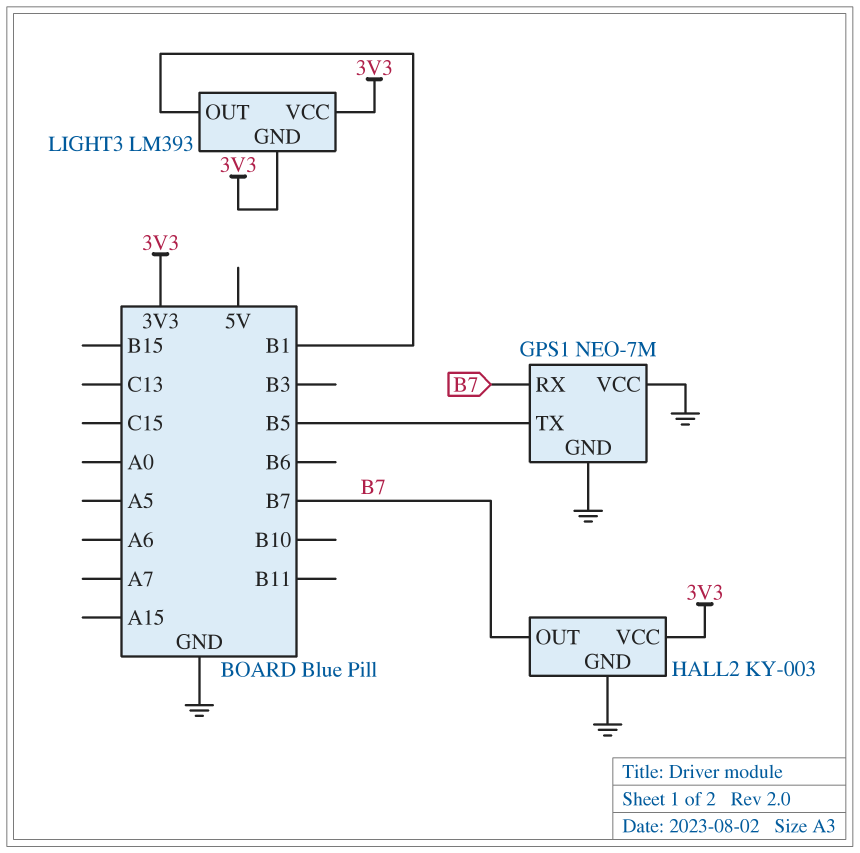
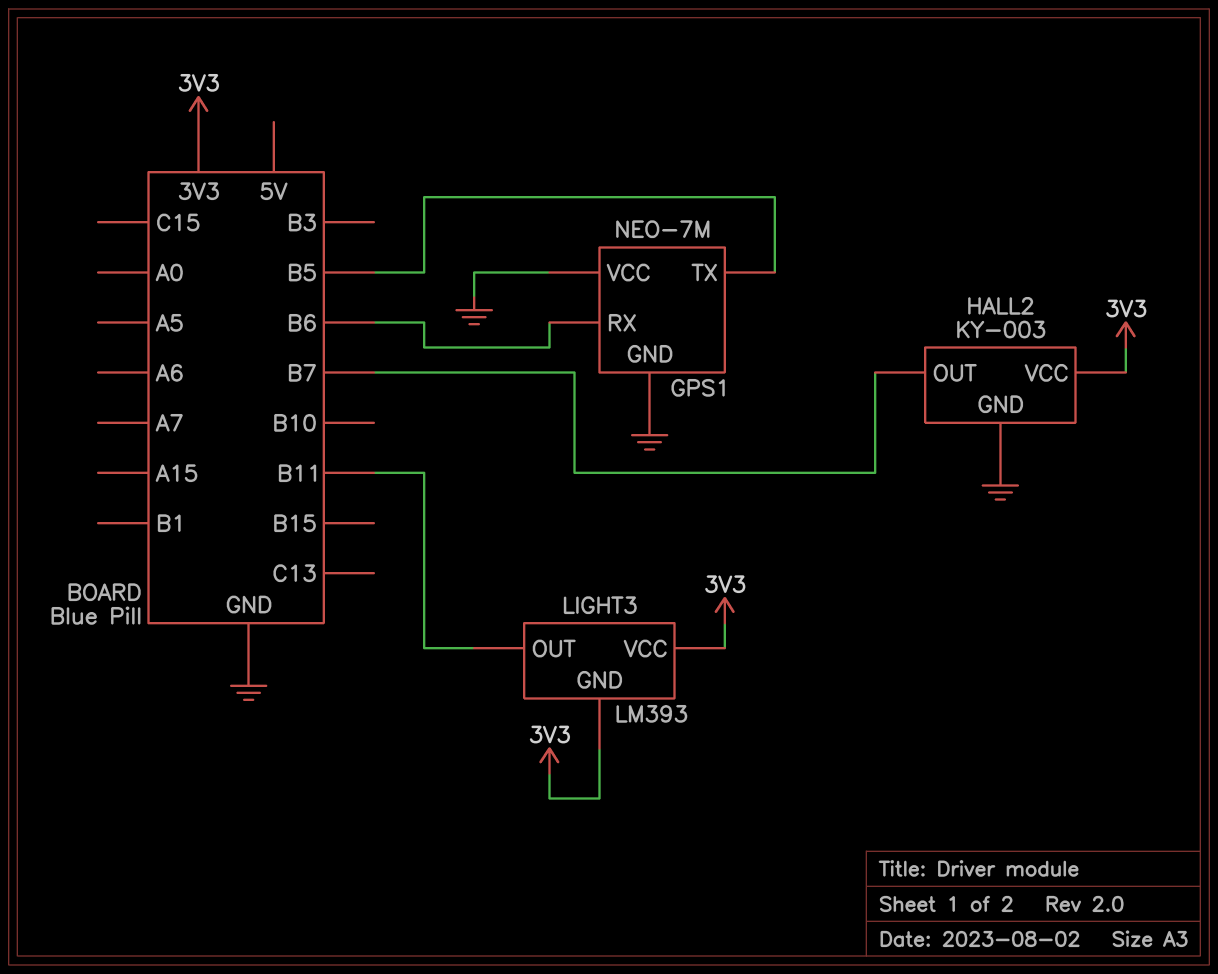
GPS1 pin RX: B7 -> B6
LIGHT3 pin OUT: B1 -> B11

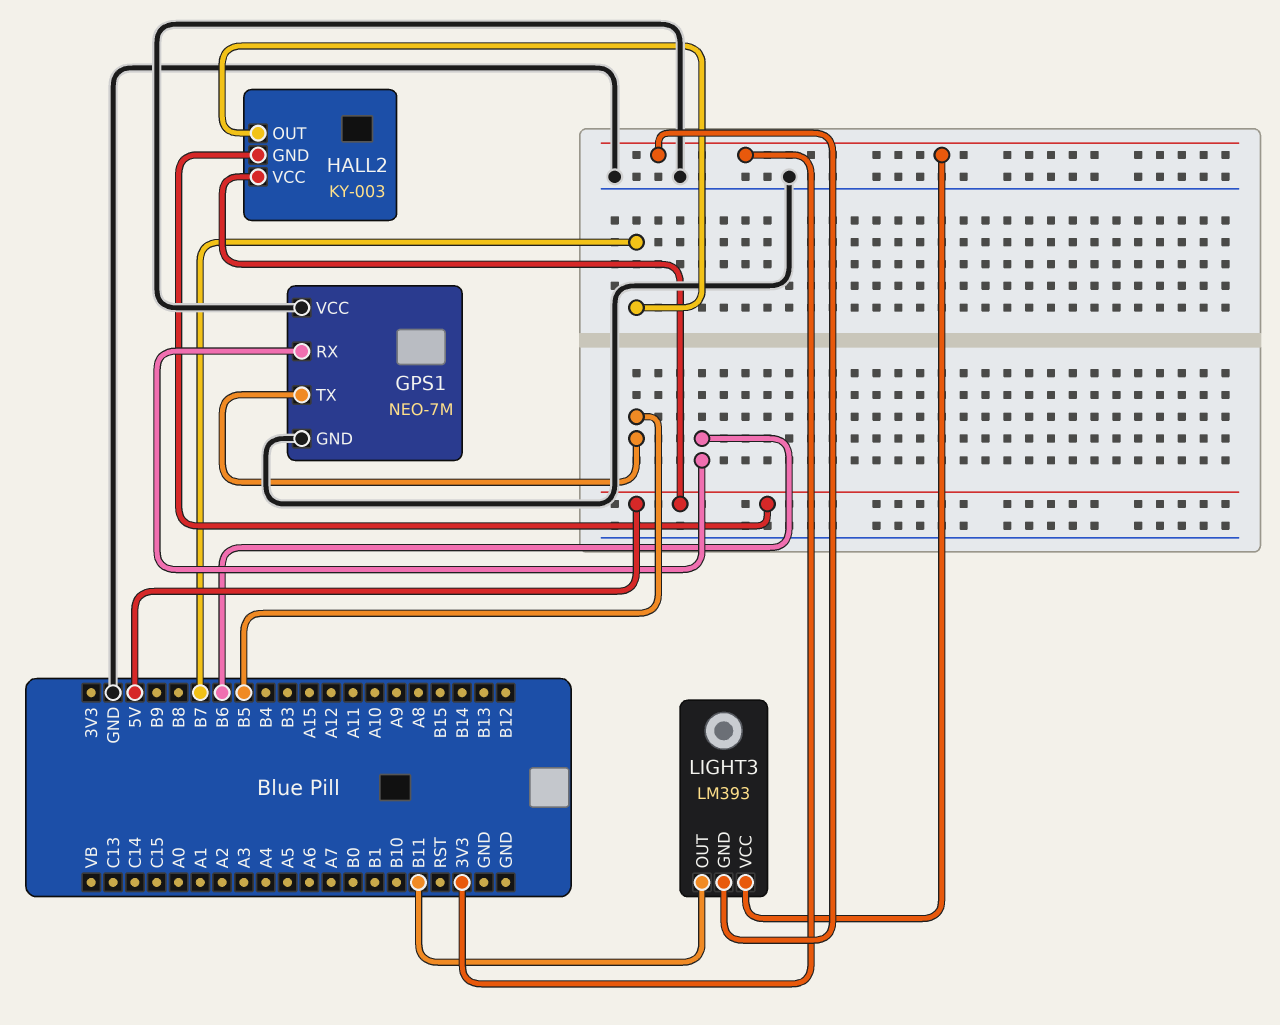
HALL2 pin GND: GND -> 5V
HALL2 pin VCC: 3V3 -> 5V

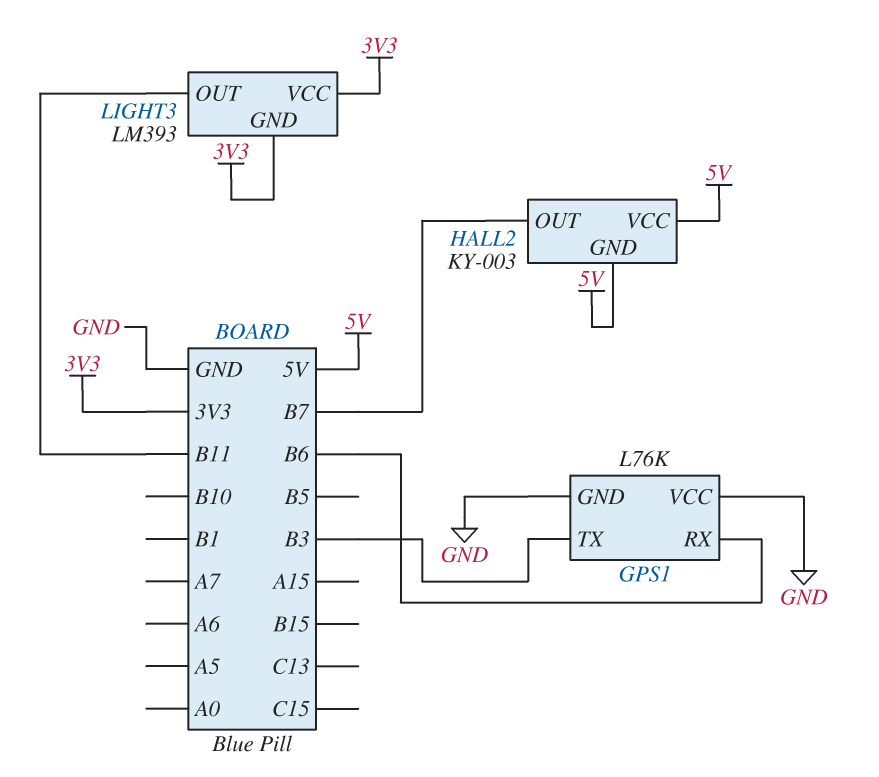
GPS1: NEO-7M -> L76K
GPS1 pin TX: B5 -> B3

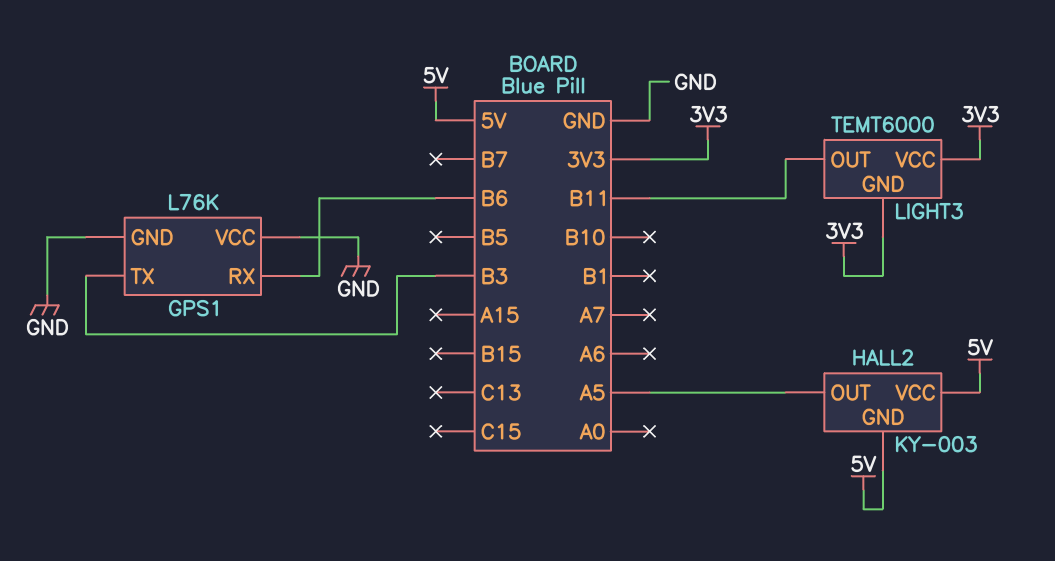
HALL2 pin OUT: B7 -> A5
LIGHT3: LM393 -> TEMT6000

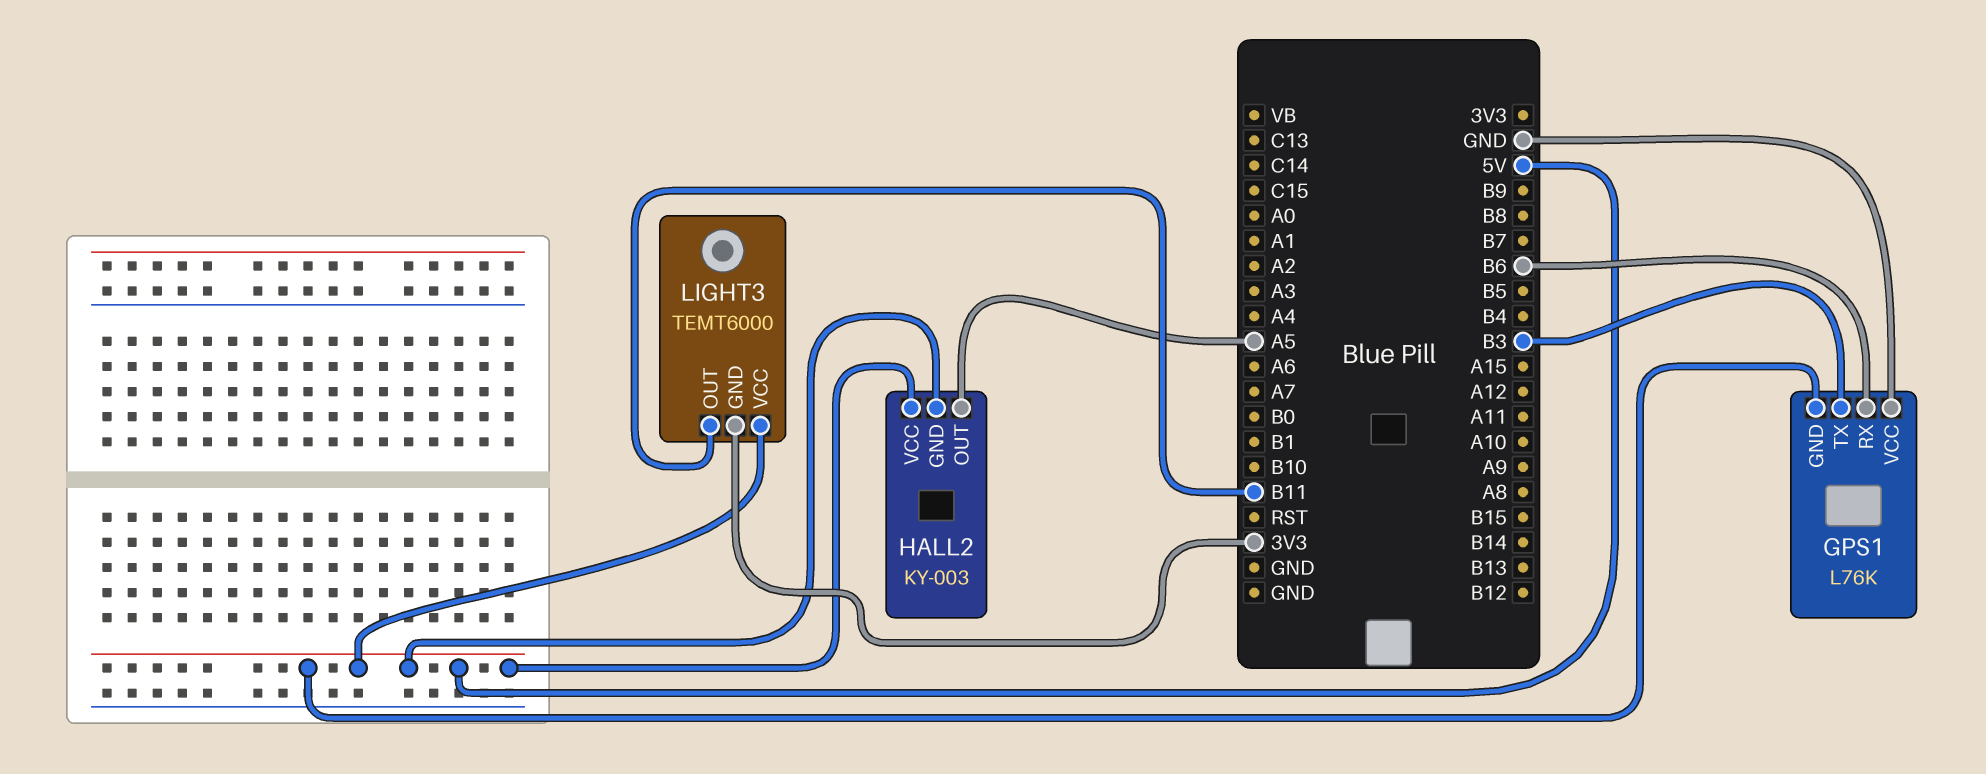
GPS1 pin GND: GND -> 5V
LIGHT3 pin VCC: 3V3 -> 5V

